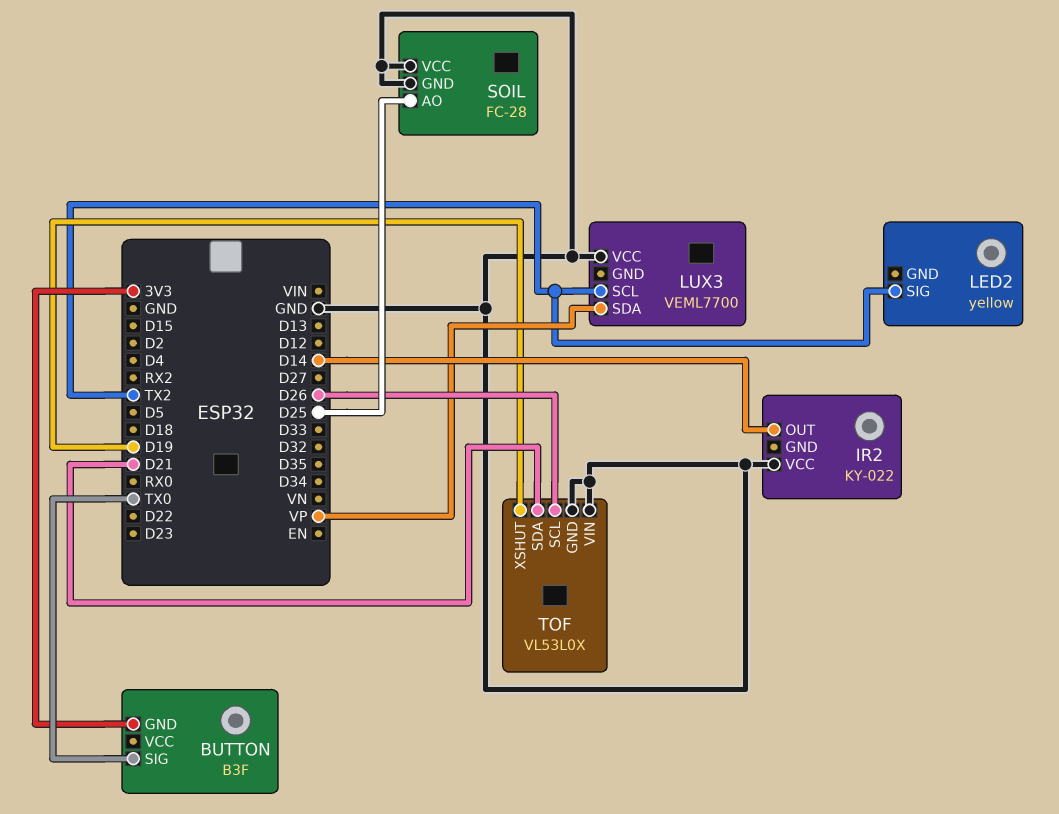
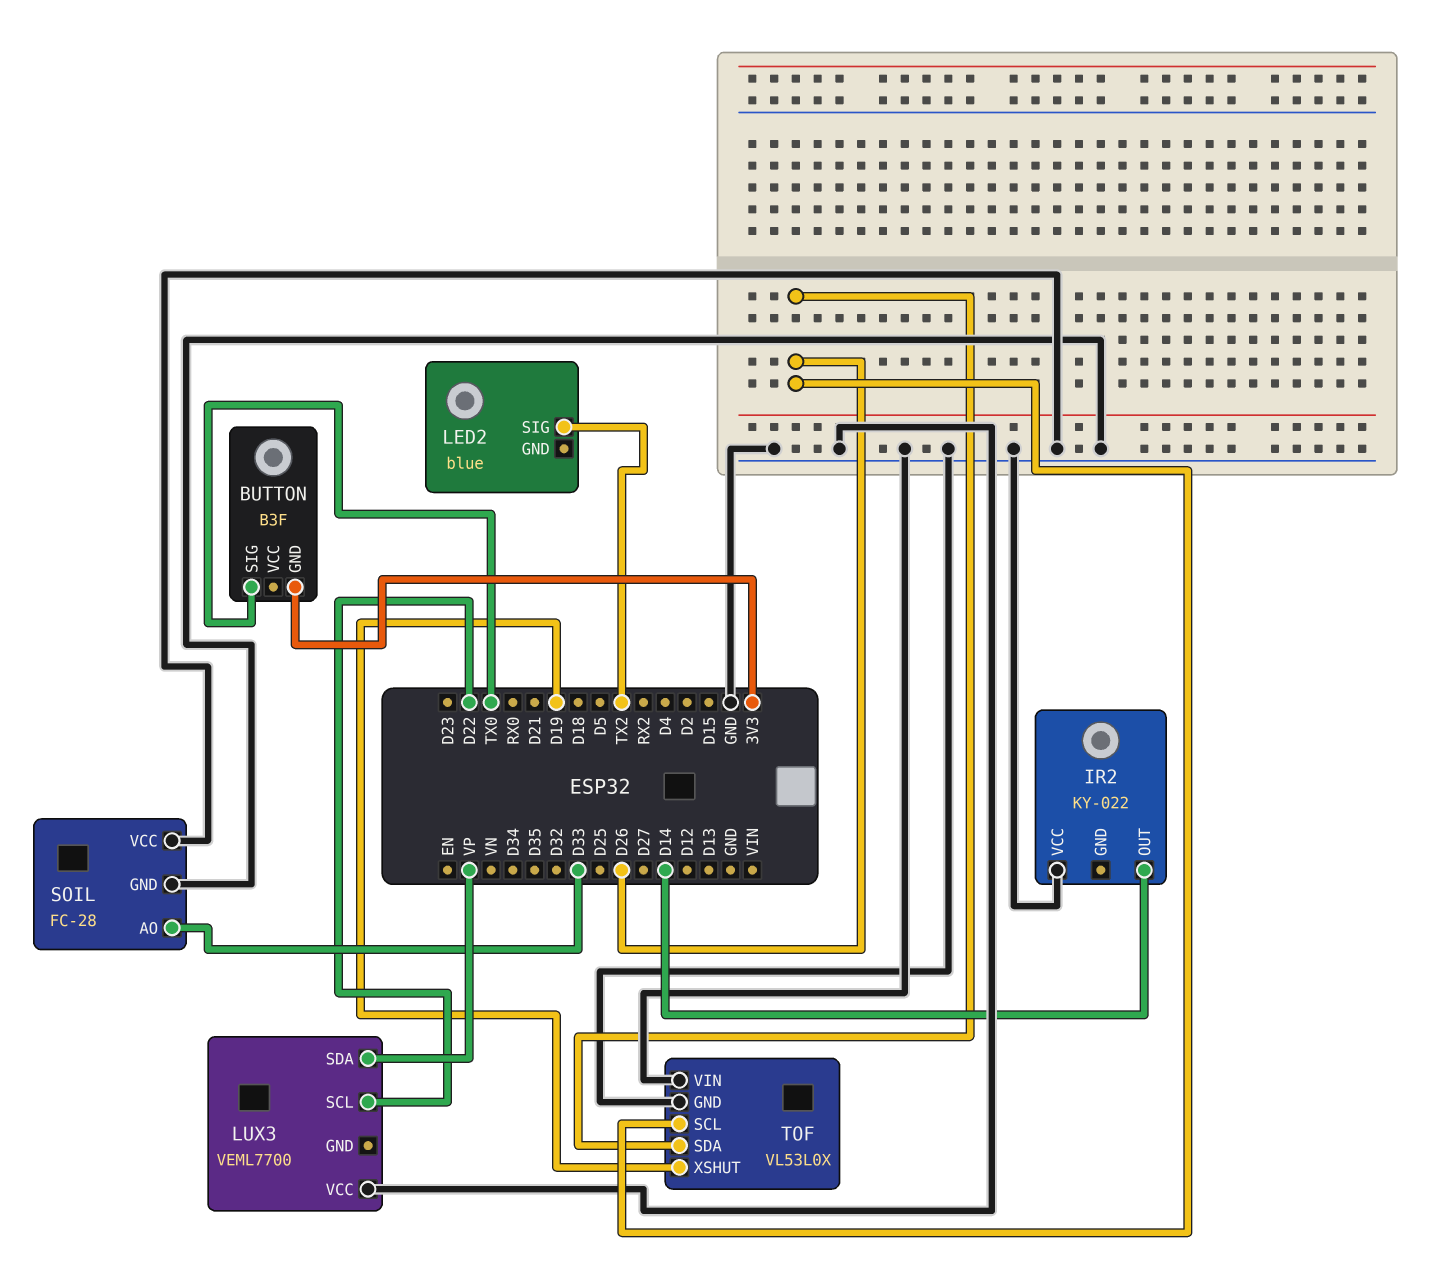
LED2: yellow -> blue
LUX3 pin SCL: TX2 -> D22
SOIL pin AO: D25 -> D33
TOF pin SDA: D21 -> D26

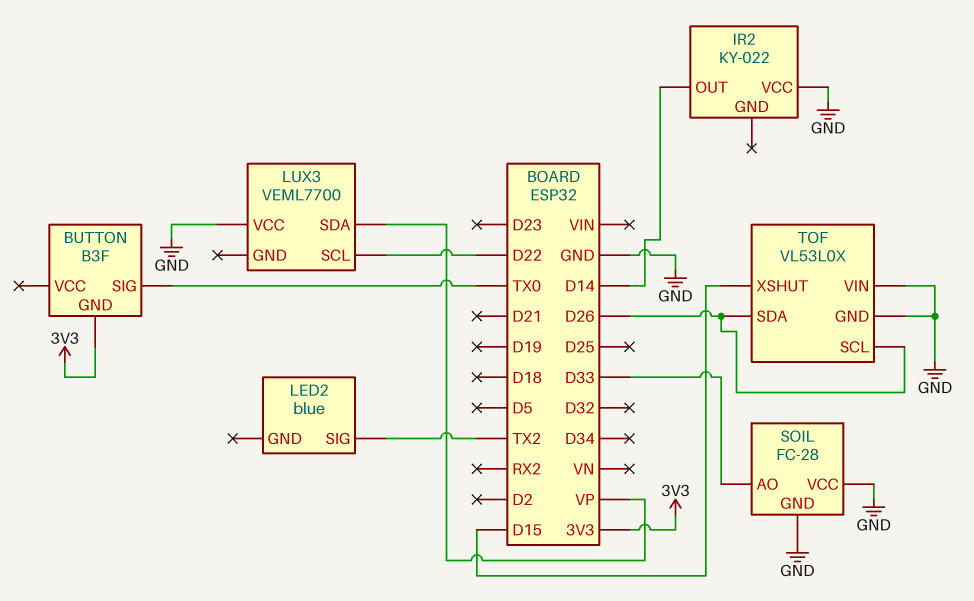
TOF pin XSHUT: D19 -> D15

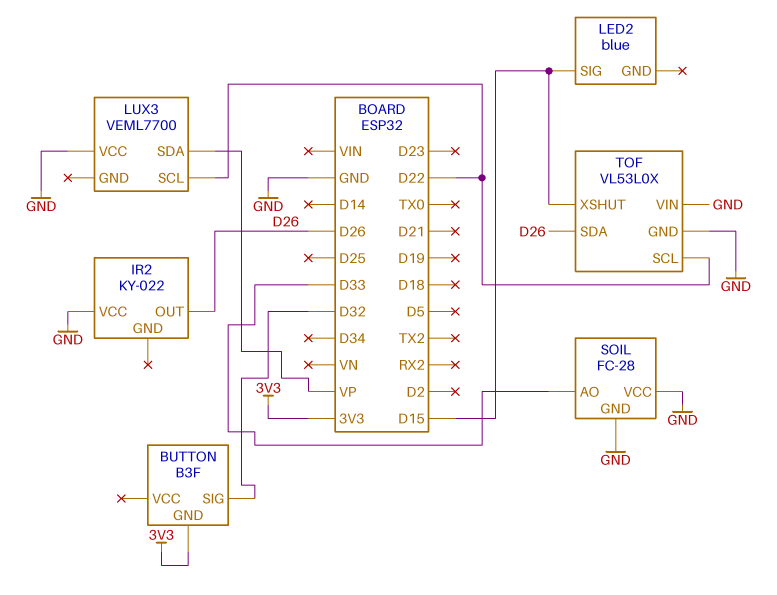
BUTTON pin SIG: TX0 -> D32
IR2 pin OUT: D14 -> D26
LED2 pin SIG: TX2 -> D15
TOF pin SCL: D26 -> D22

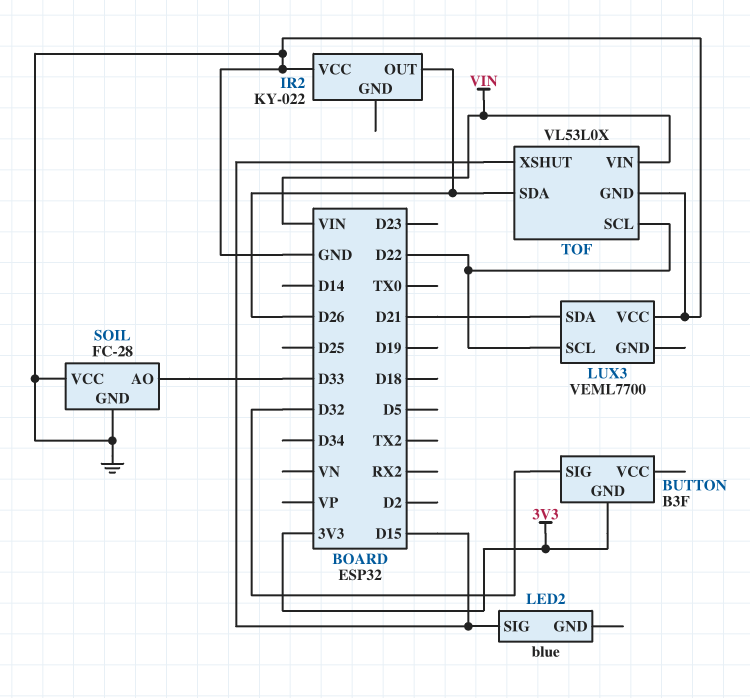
LUX3 pin SDA: VP -> D21
TOF pin VIN: GND -> VIN

